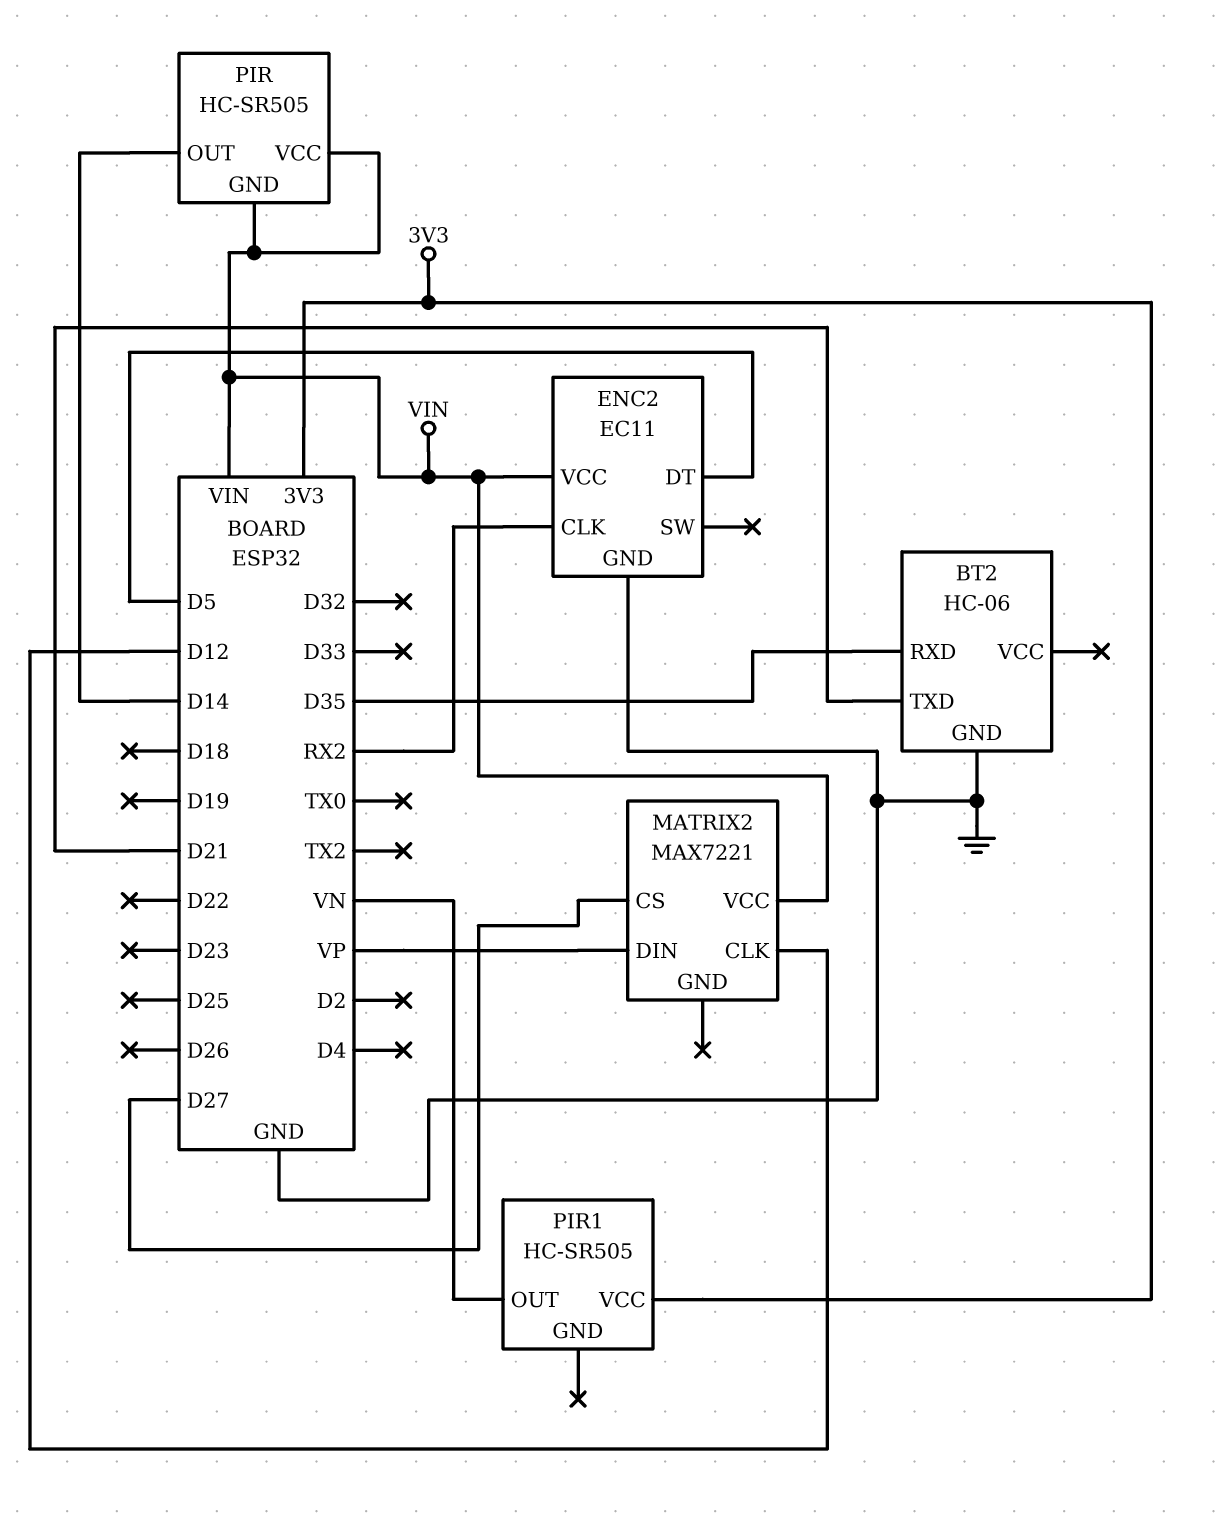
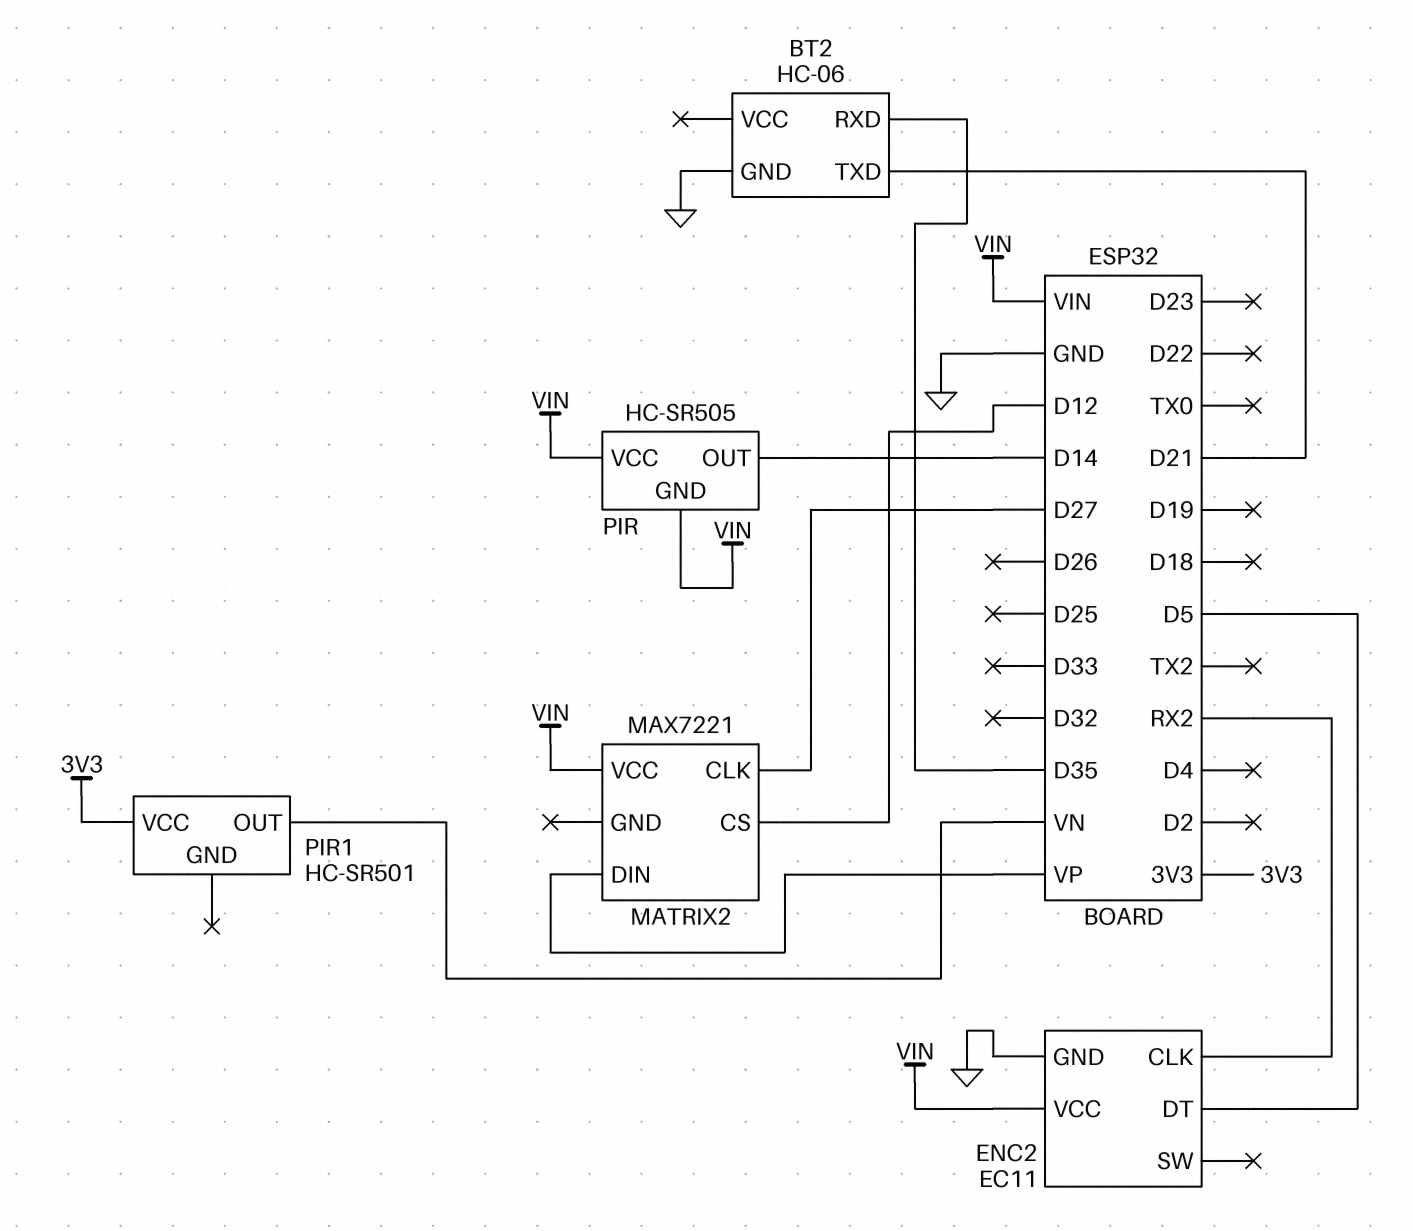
MATRIX2 pin CLK: D12 -> D27
MATRIX2 pin CS: D27 -> D12
PIR1: HC-SR505 -> HC-SR501

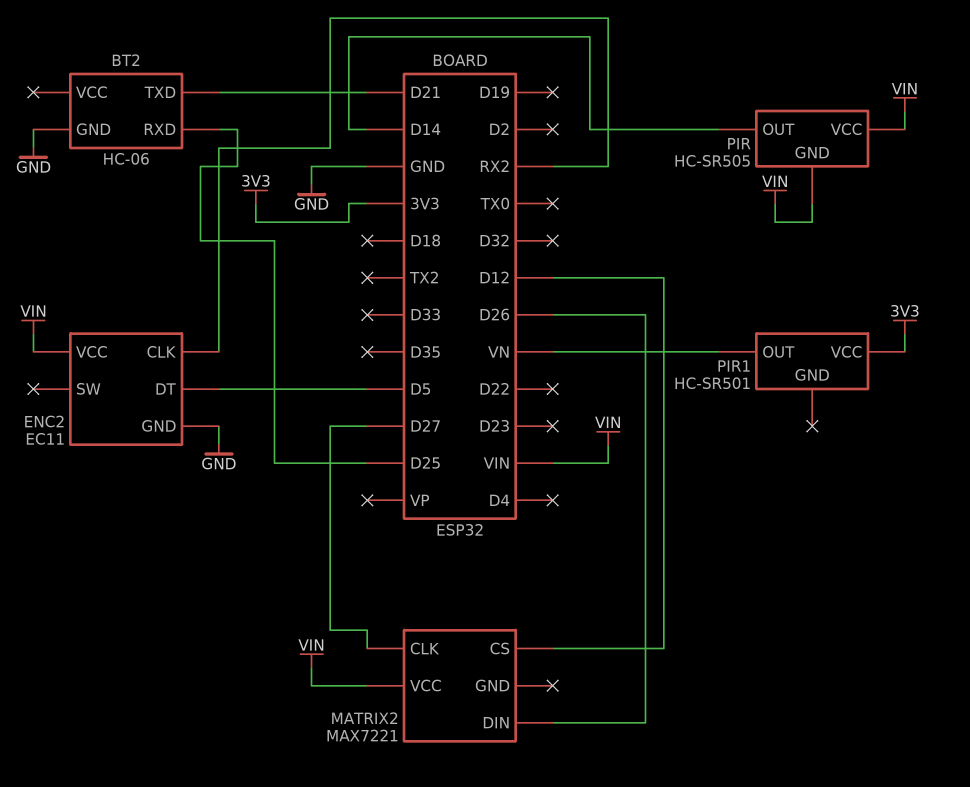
BT2 pin RXD: D35 -> D25
MATRIX2 pin DIN: VP -> D26

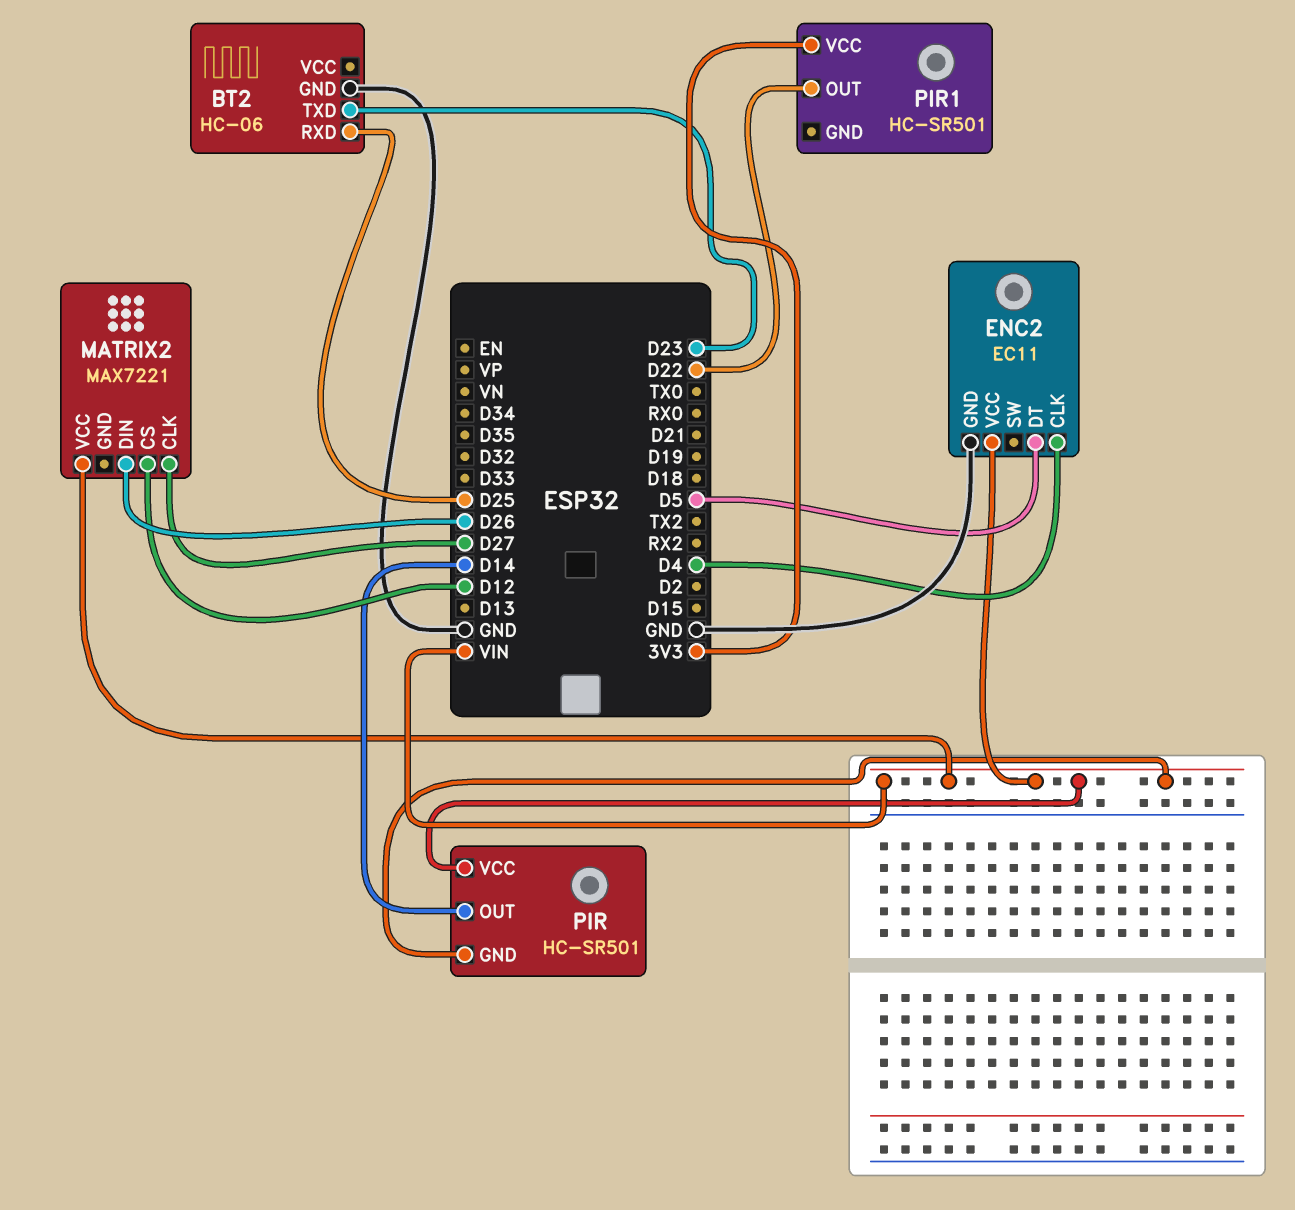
BT2 pin TXD: D21 -> D23
ENC2 pin CLK: RX2 -> D4
PIR: HC-SR505 -> HC-SR501
PIR1 pin OUT: VN -> D22

